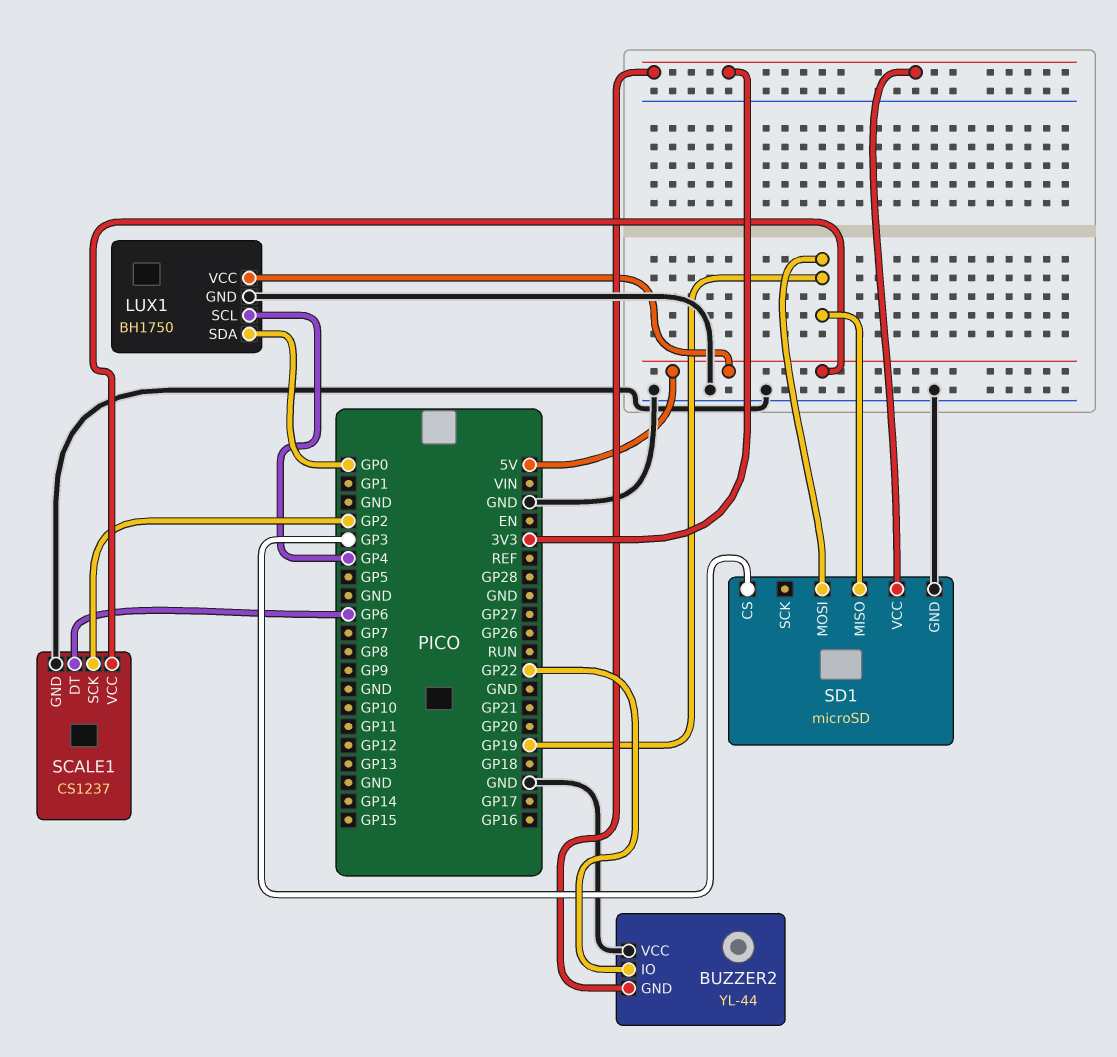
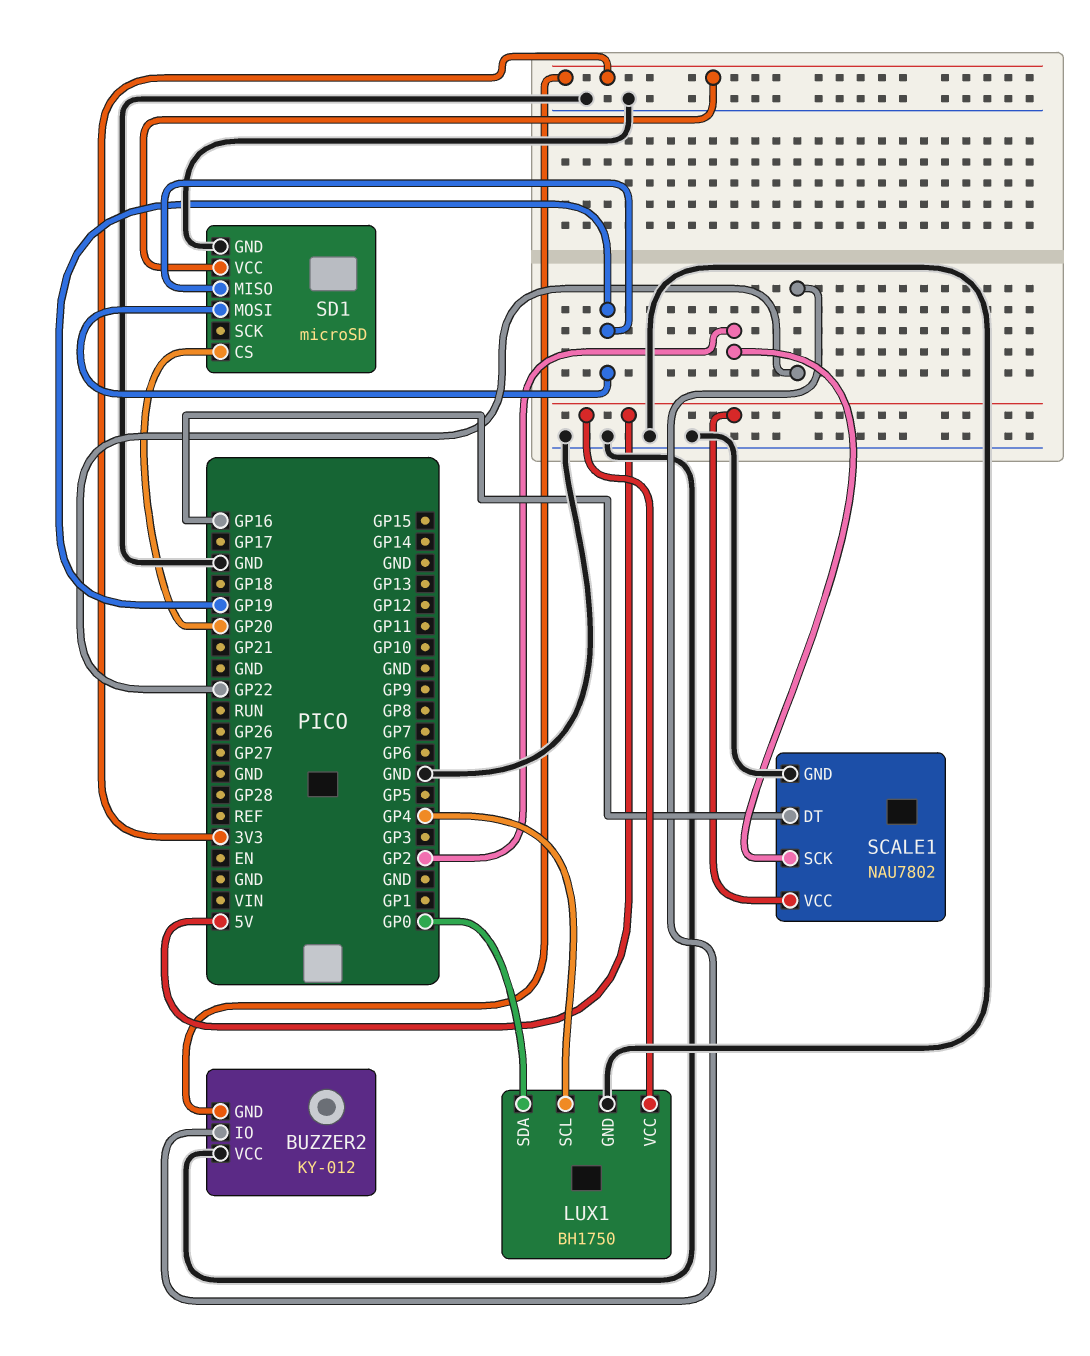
BUZZER2: YL-44 -> KY-012
SCALE1: CS1237 -> NAU7802
SCALE1 pin DT: GP6 -> GP16
SD1 pin CS: GP3 -> GP20

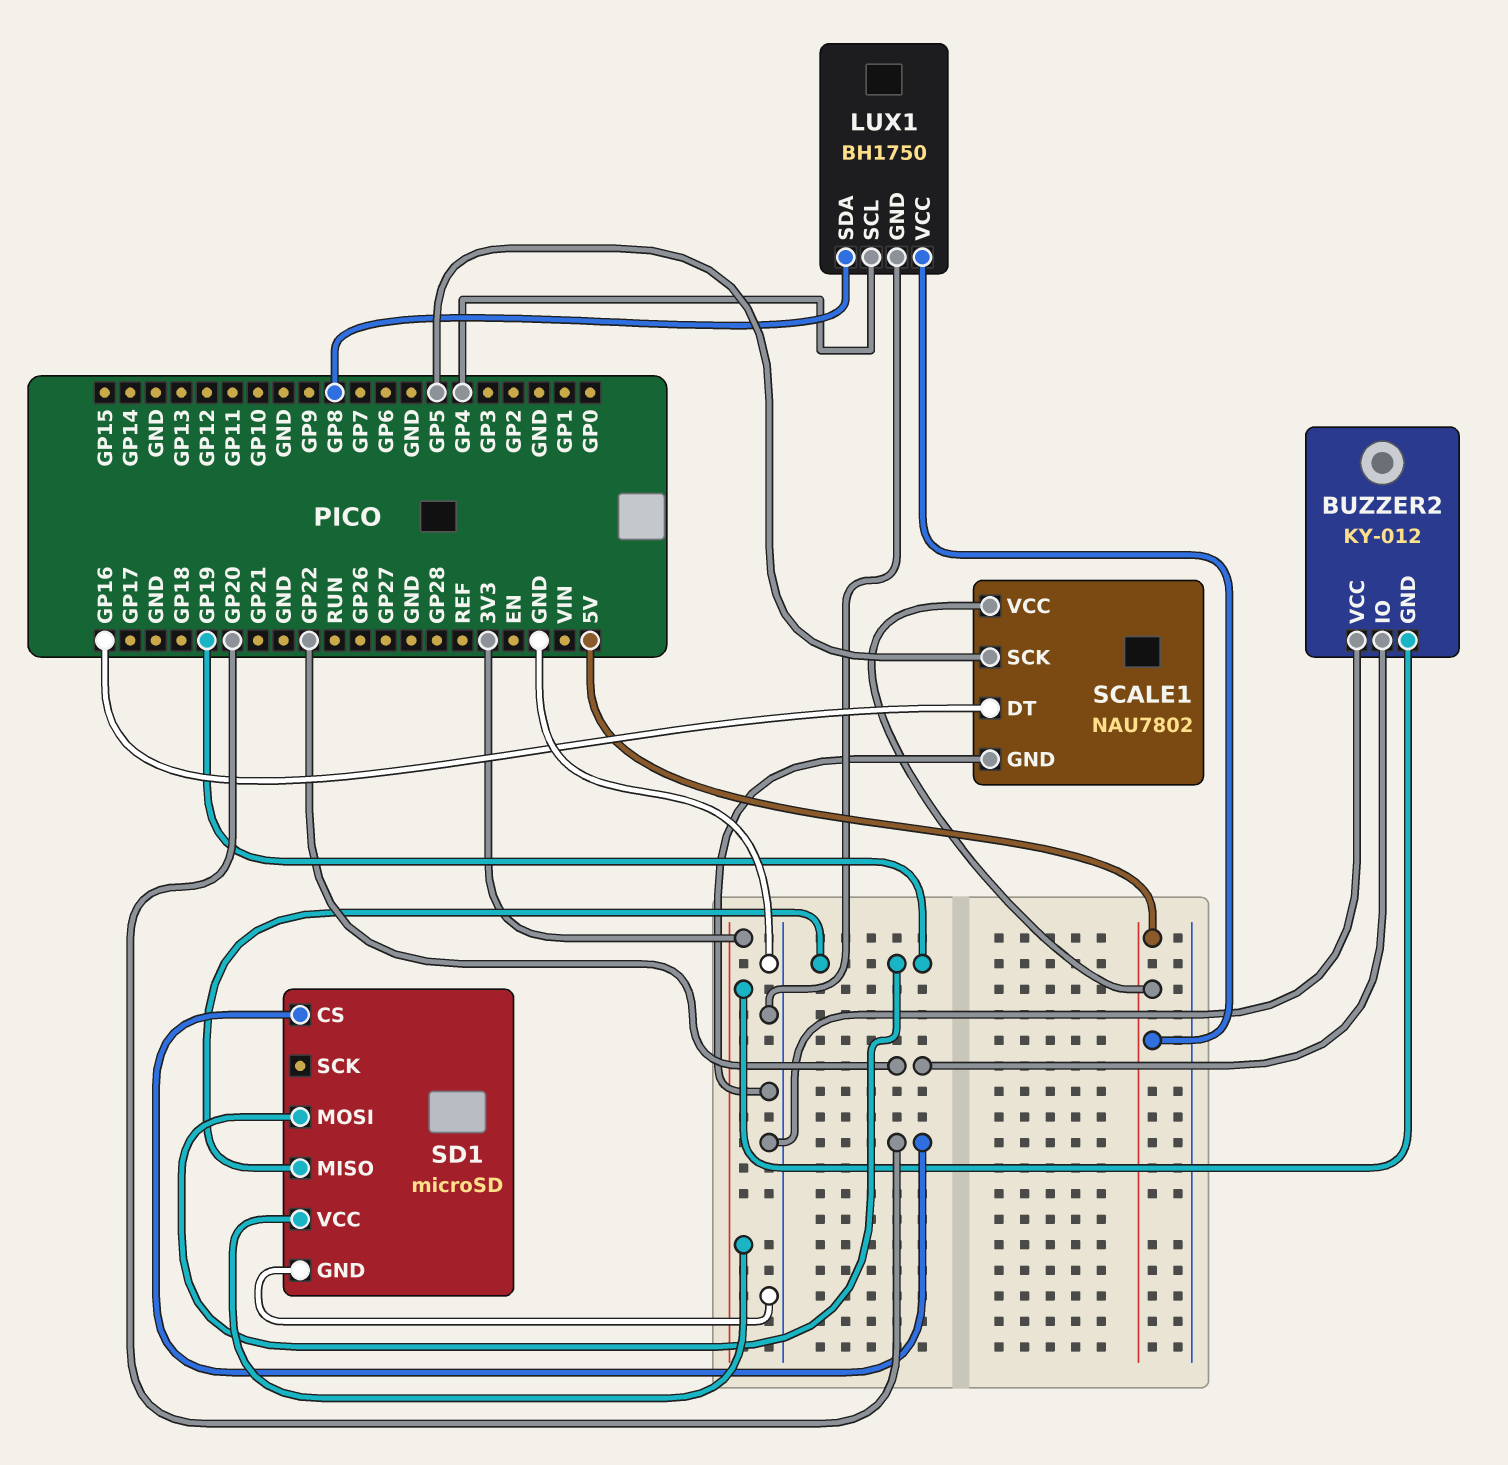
LUX1 pin SDA: GP0 -> GP8
SCALE1 pin SCK: GP2 -> GP5

